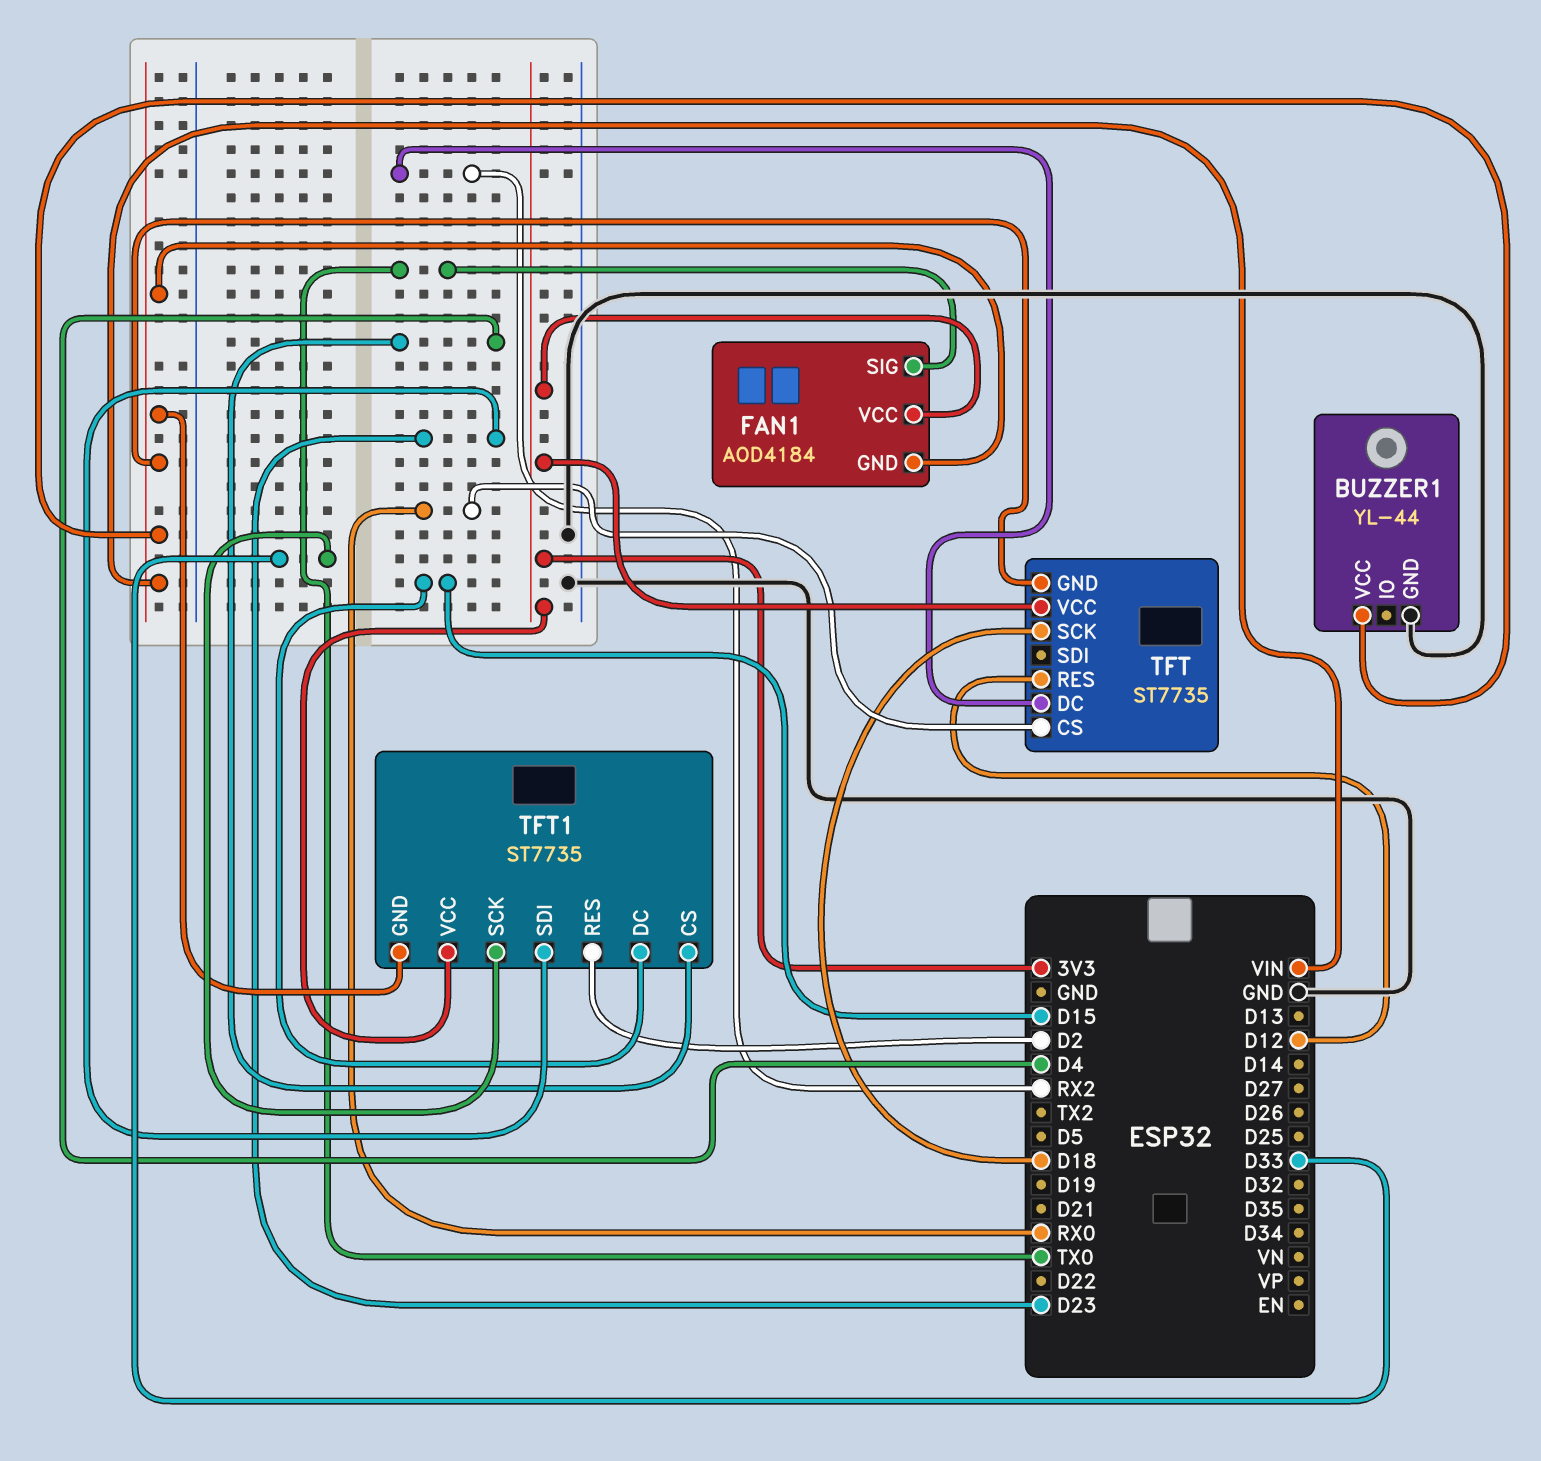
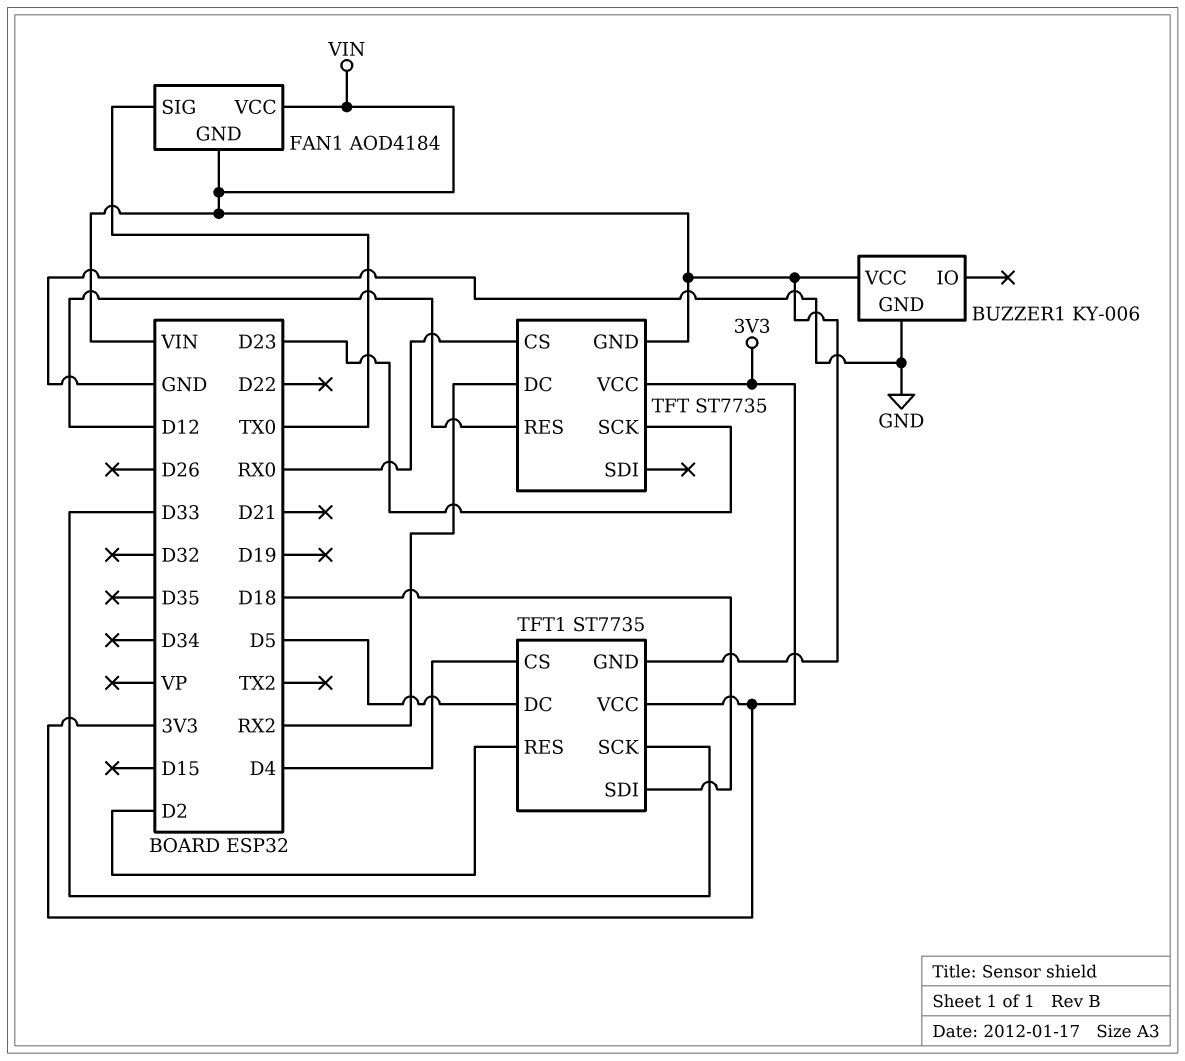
BUZZER1: YL-44 -> KY-006
FAN1 pin VCC: 3V3 -> VIN
TFT pin SCK: D18 -> D23
TFT1 pin DC: D15 -> D5
TFT1 pin SDI: D23 -> D18

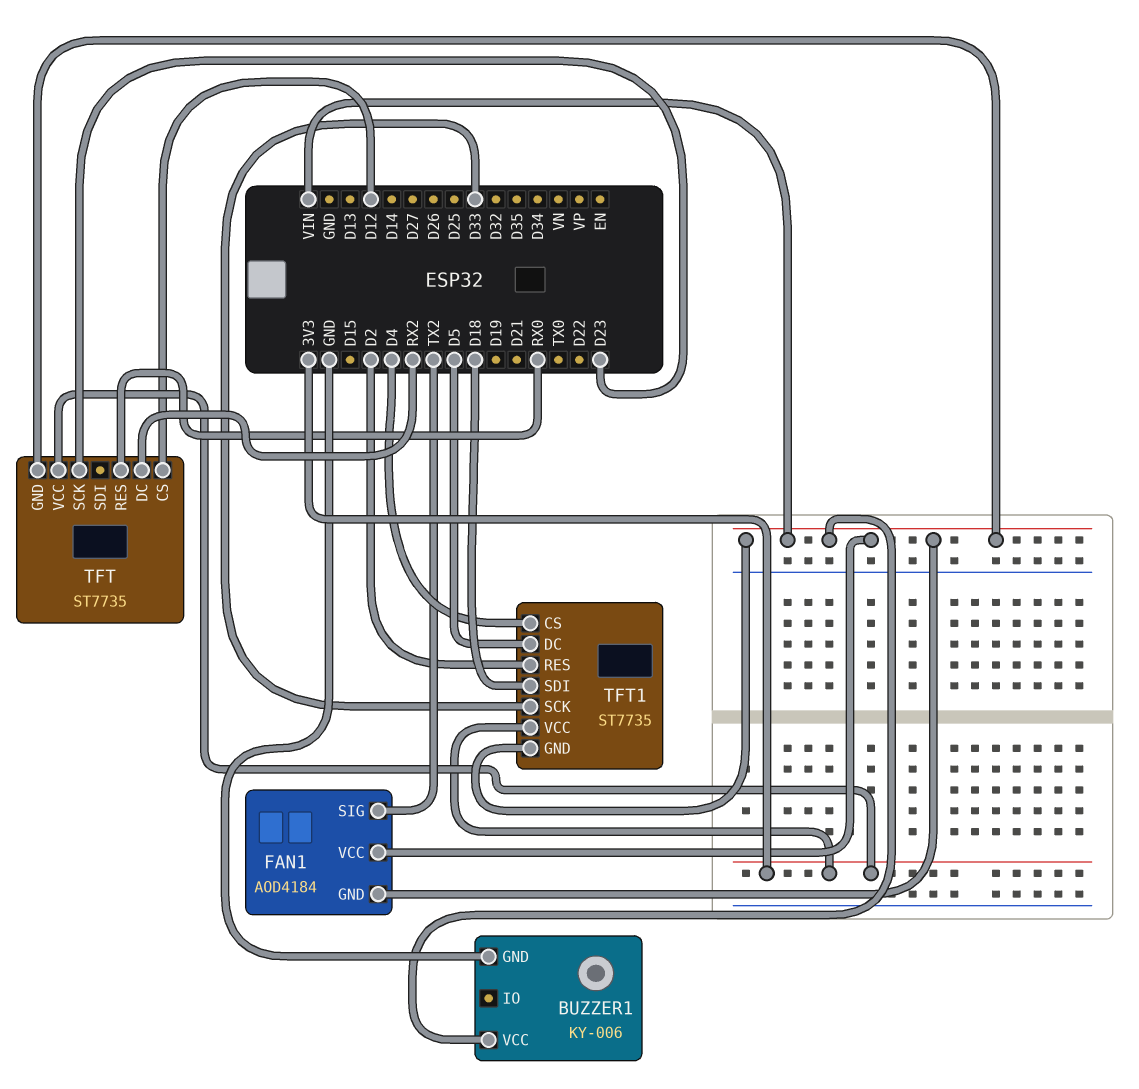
FAN1 pin SIG: TX0 -> TX2
TFT pin CS: RX0 -> D12
TFT pin RES: D12 -> RX0

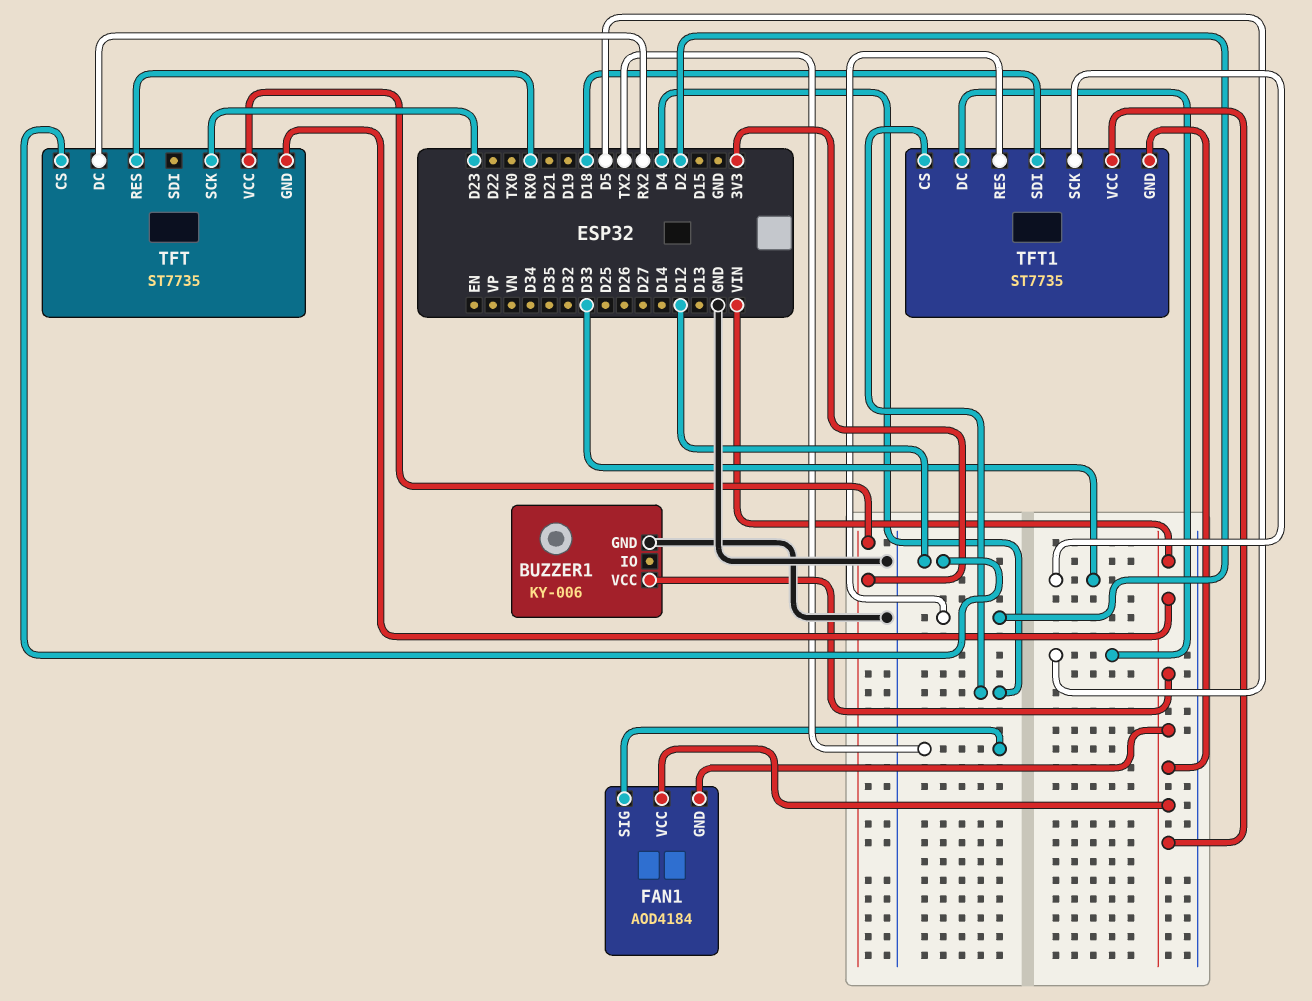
TFT1 pin VCC: 3V3 -> VIN

